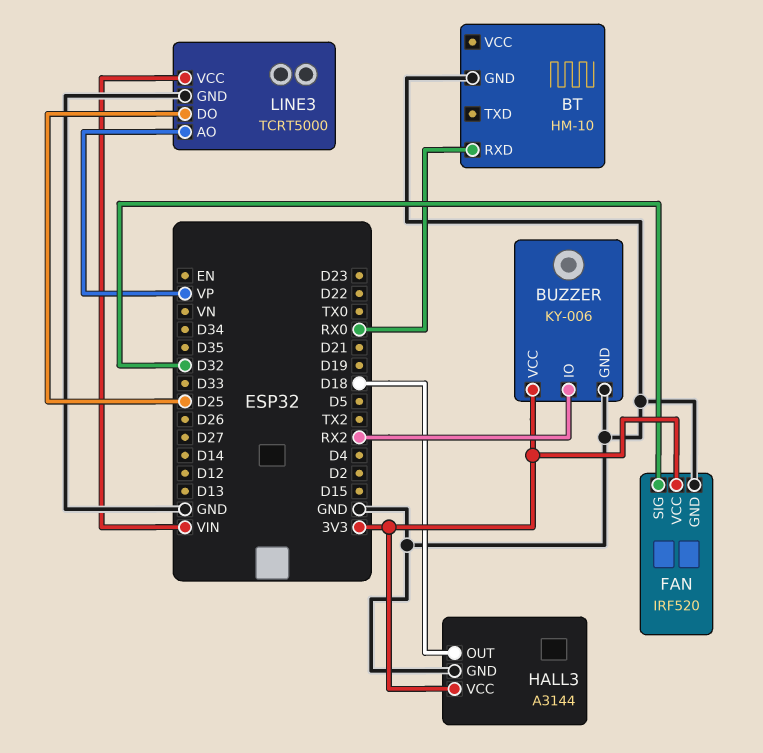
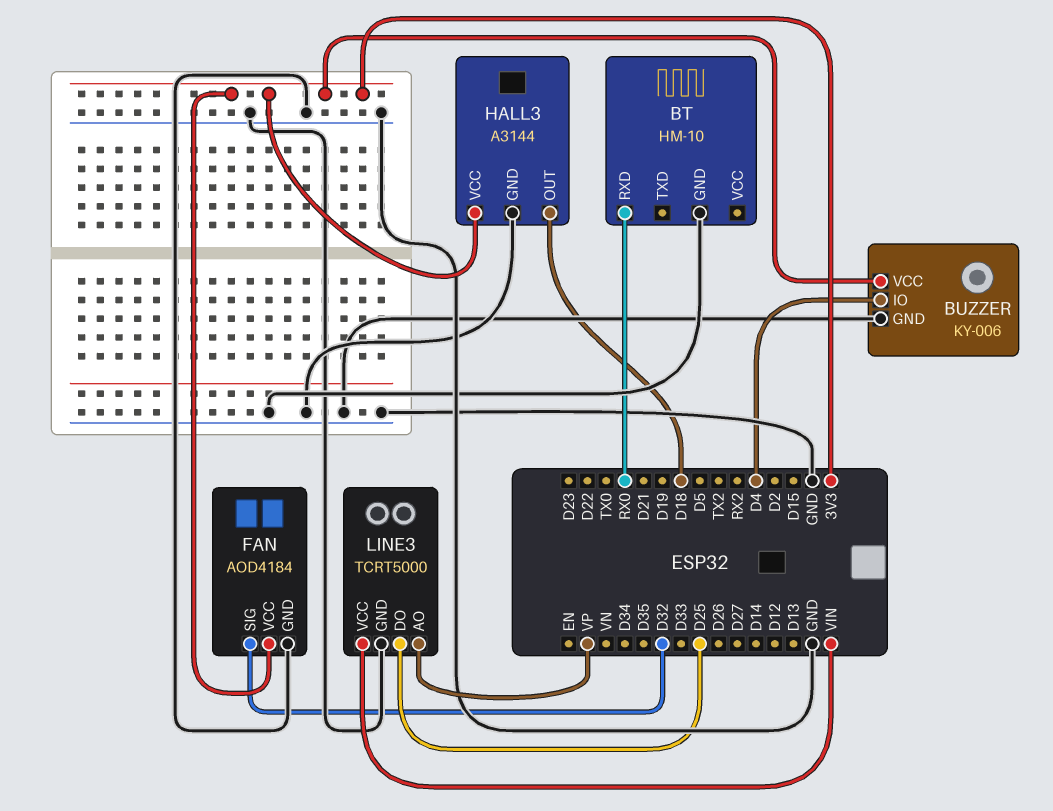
BUZZER pin IO: RX2 -> D4
FAN: IRF520 -> AOD4184

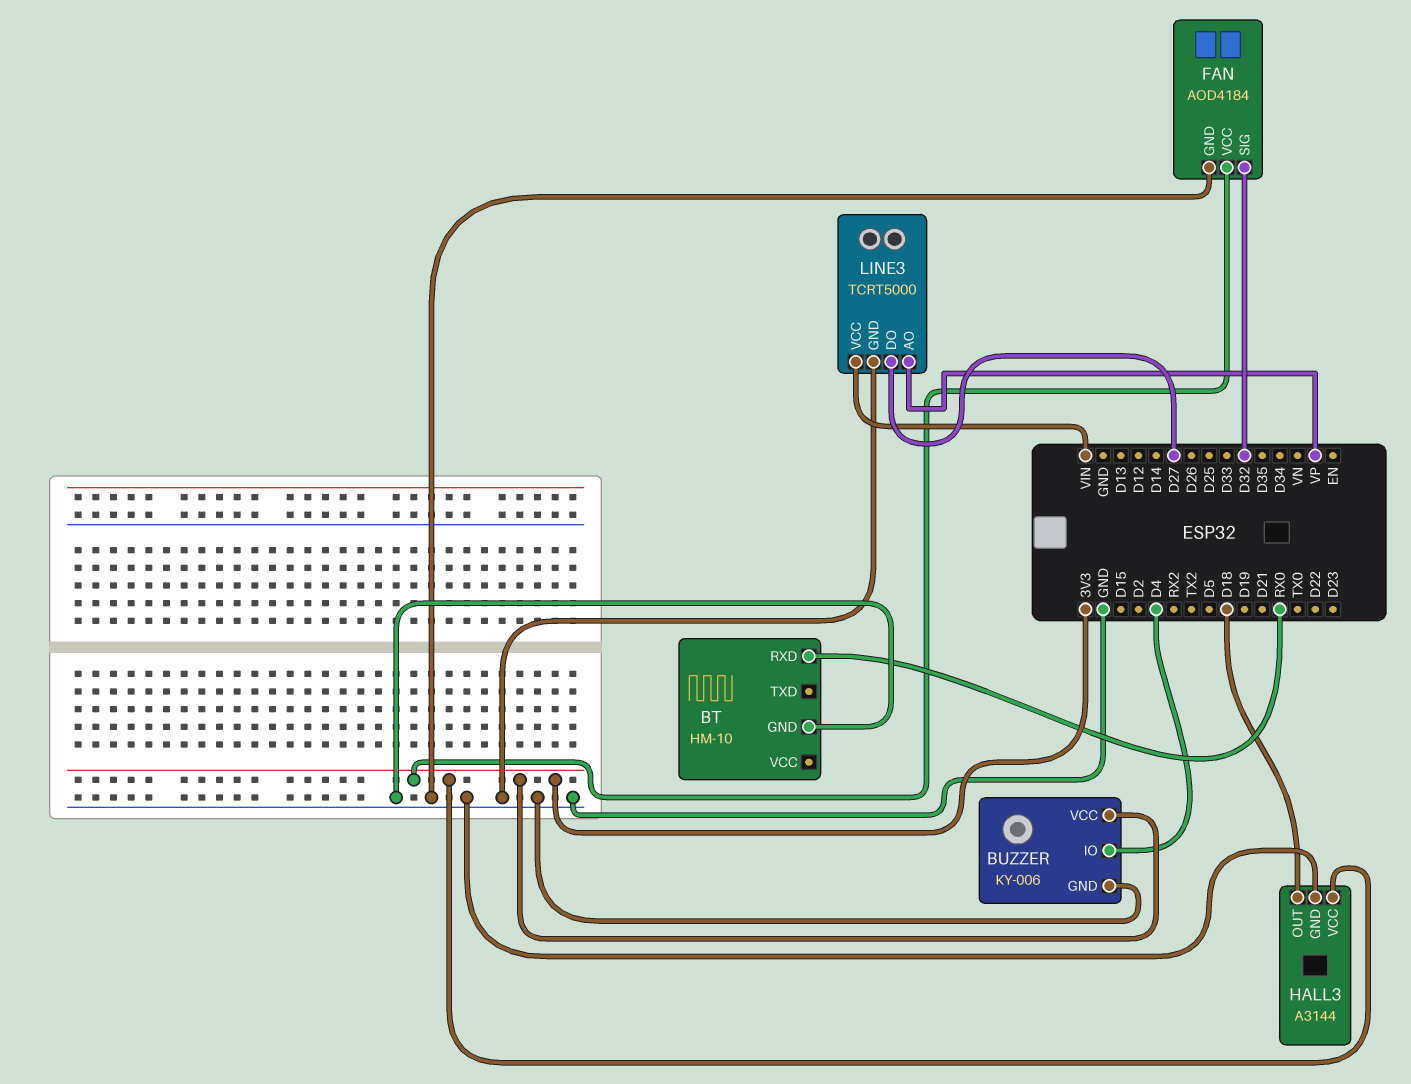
LINE3 pin DO: D25 -> D27

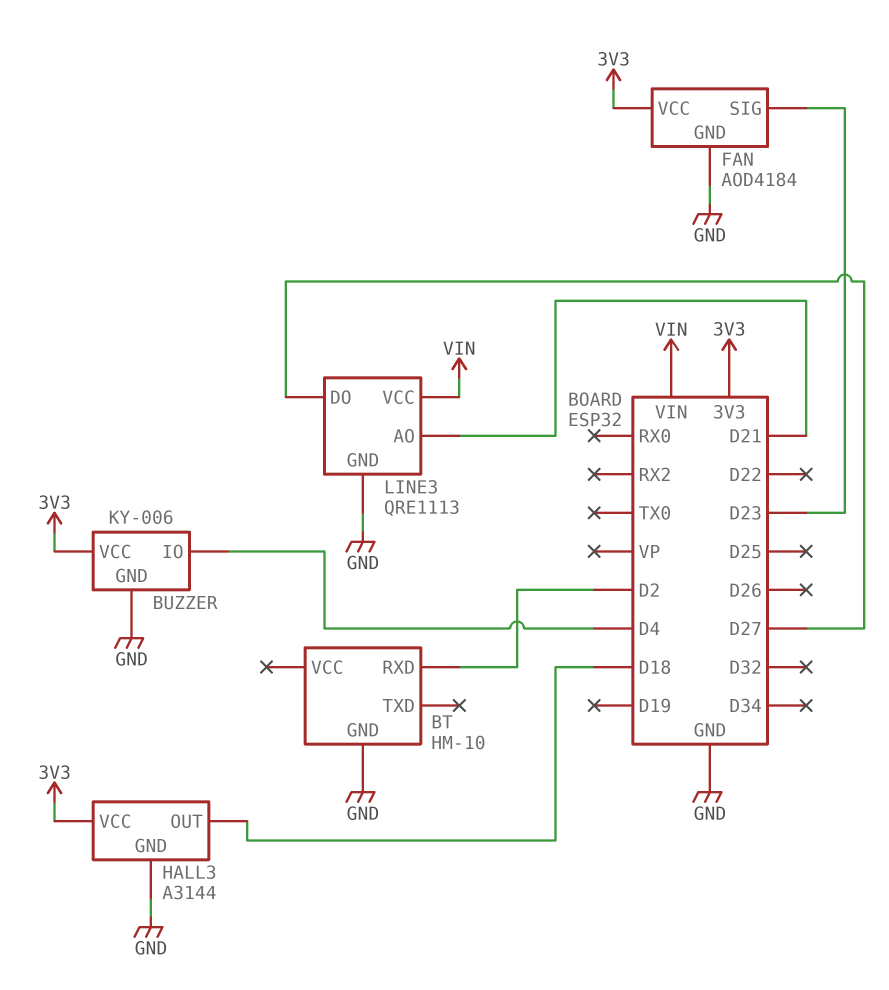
BT pin RXD: RX0 -> D2
FAN pin SIG: D32 -> D23
LINE3: TCRT5000 -> QRE1113
LINE3 pin AO: VP -> D21

